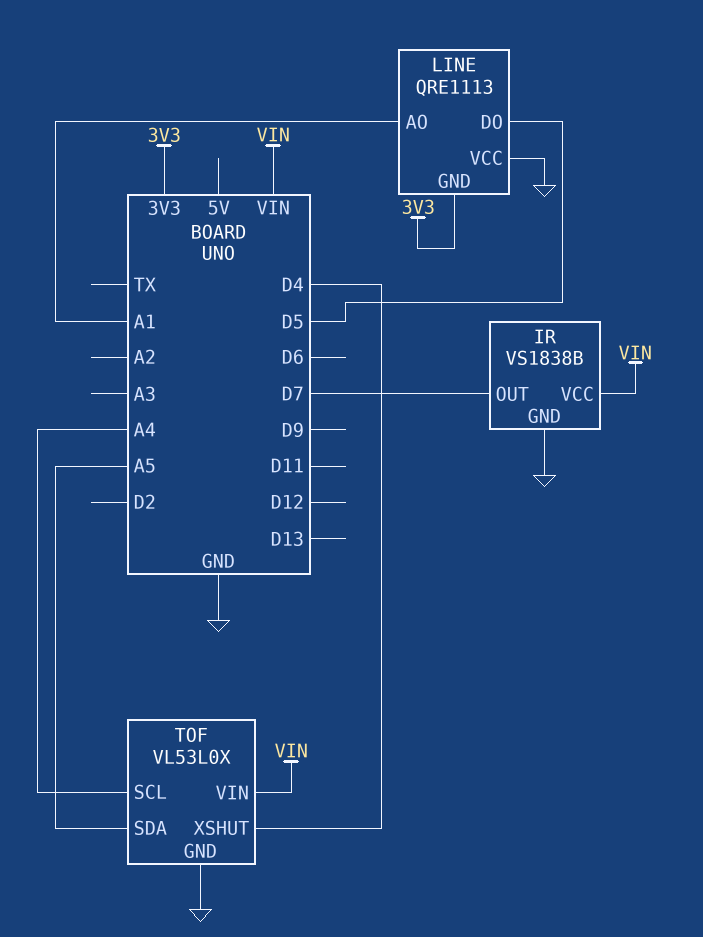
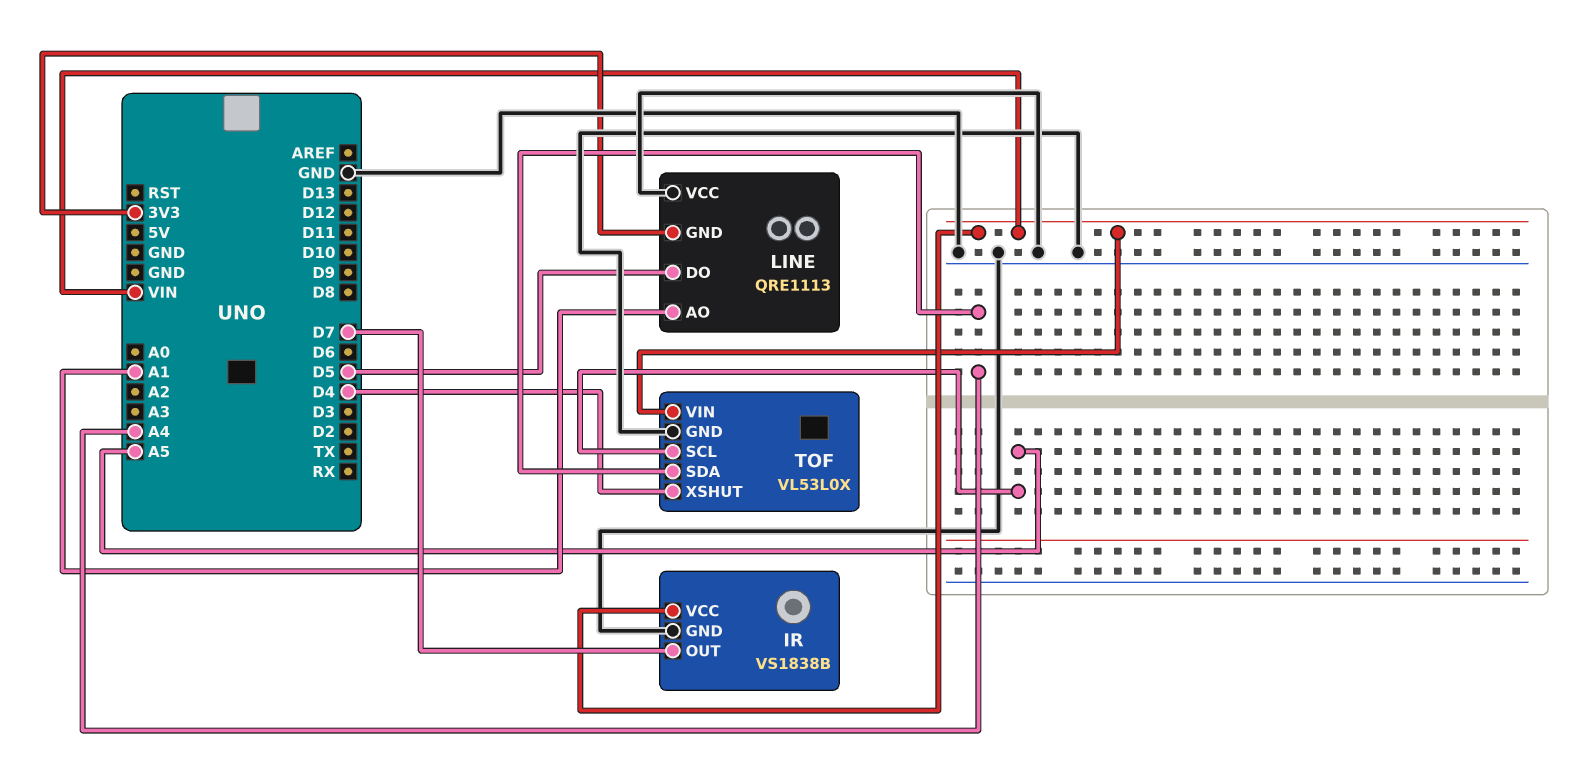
TOF pin SCL: A4 -> A5
TOF pin SDA: A5 -> A4

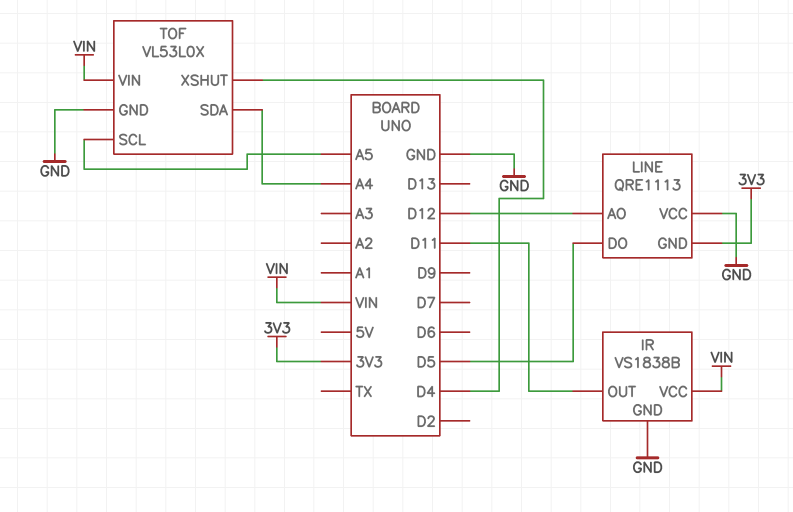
IR pin OUT: D7 -> D11
LINE pin AO: A1 -> D12

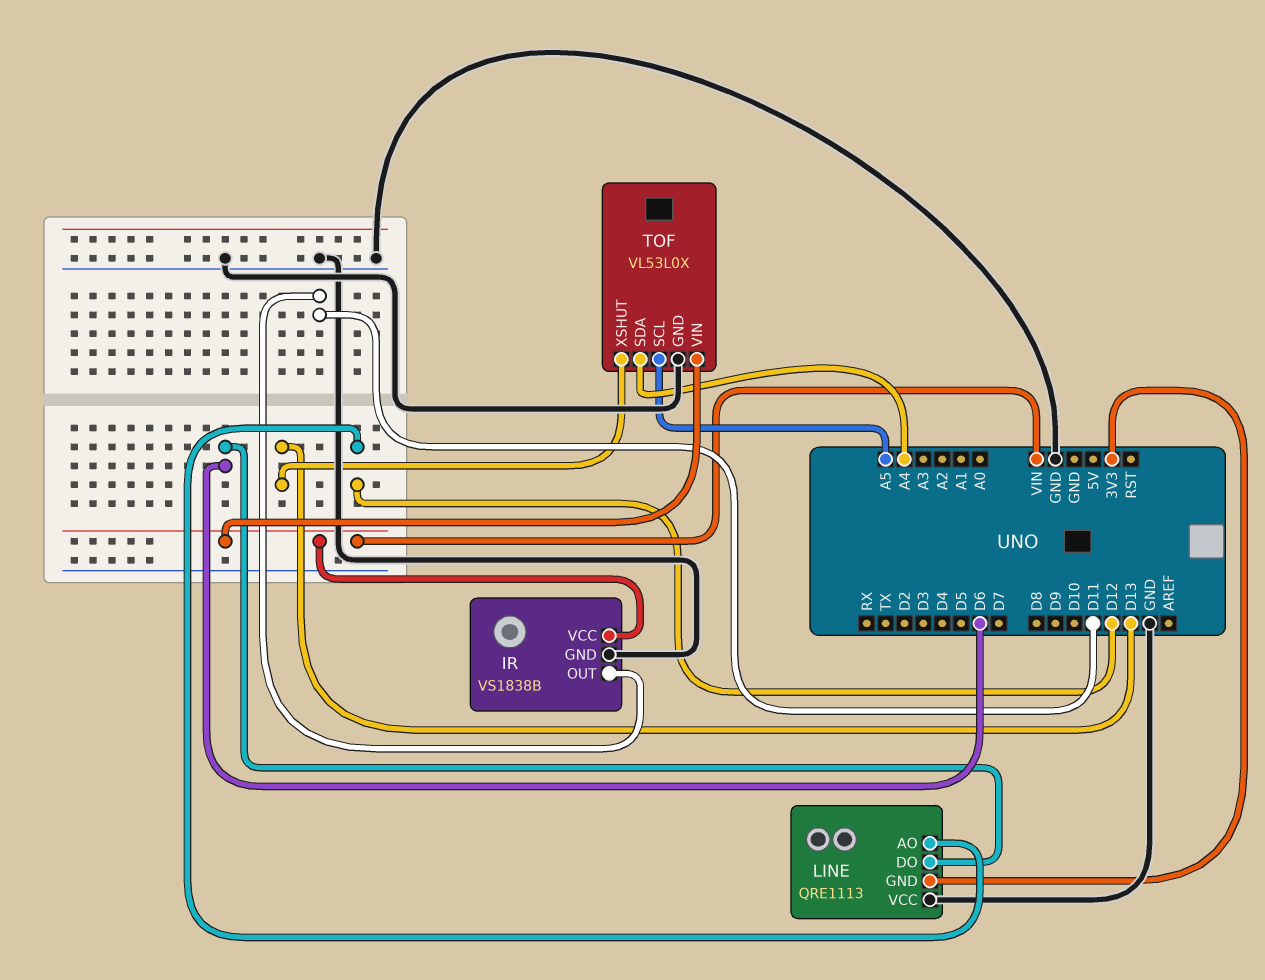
LINE pin DO: D5 -> D6
TOF pin XSHUT: D4 -> D13

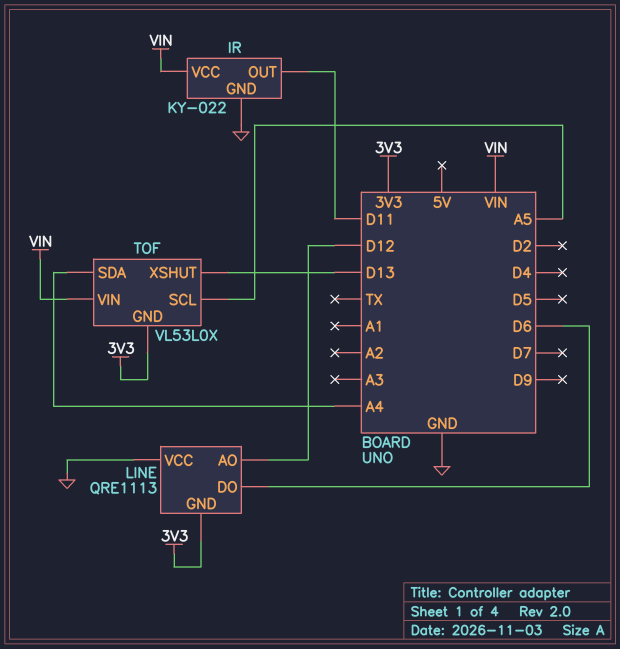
IR: VS1838B -> KY-022
TOF pin GND: GND -> 3V3

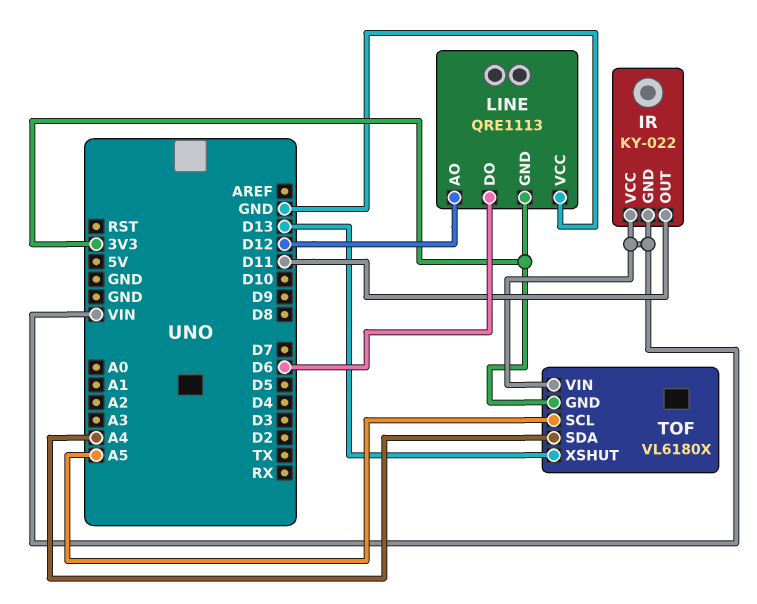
IR pin GND: GND -> VIN
TOF: VL53L0X -> VL6180X

